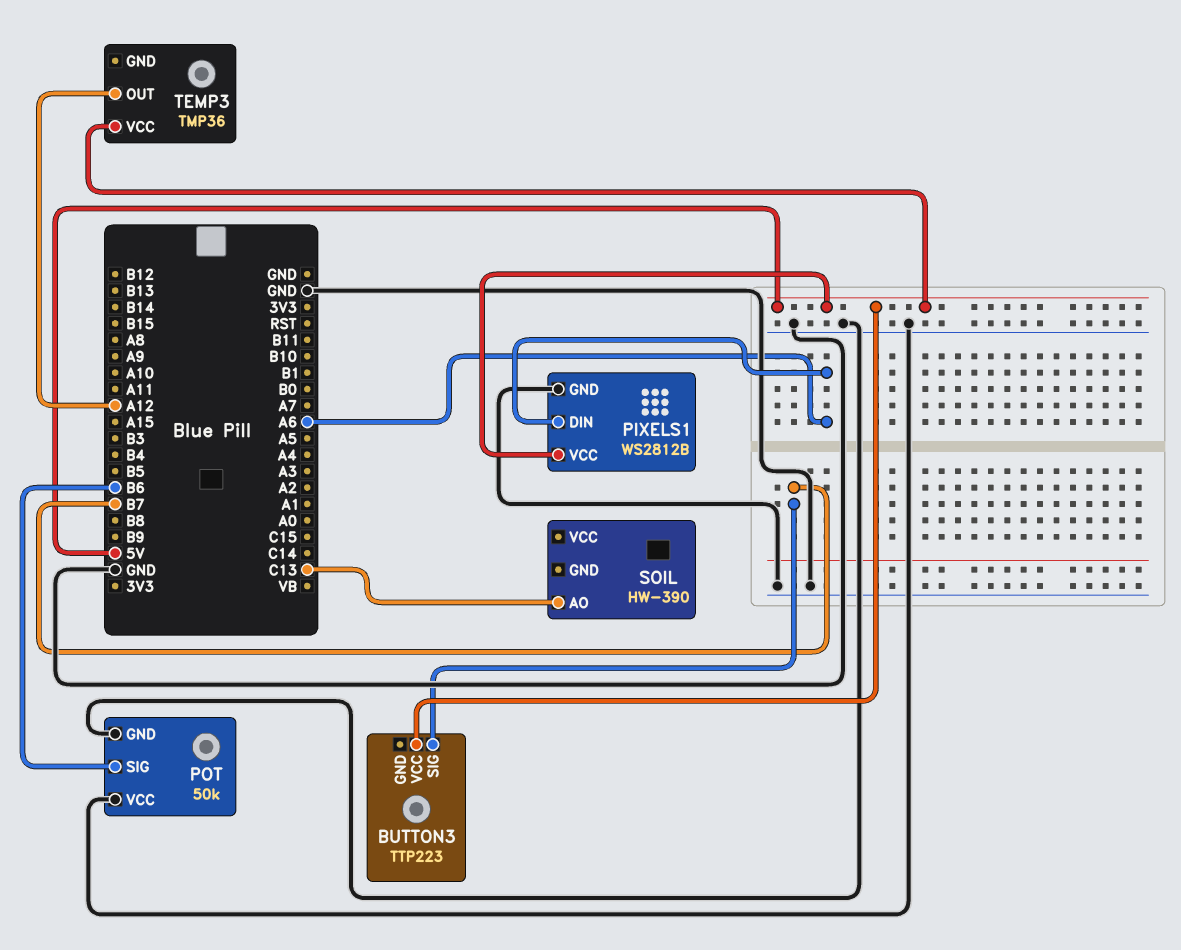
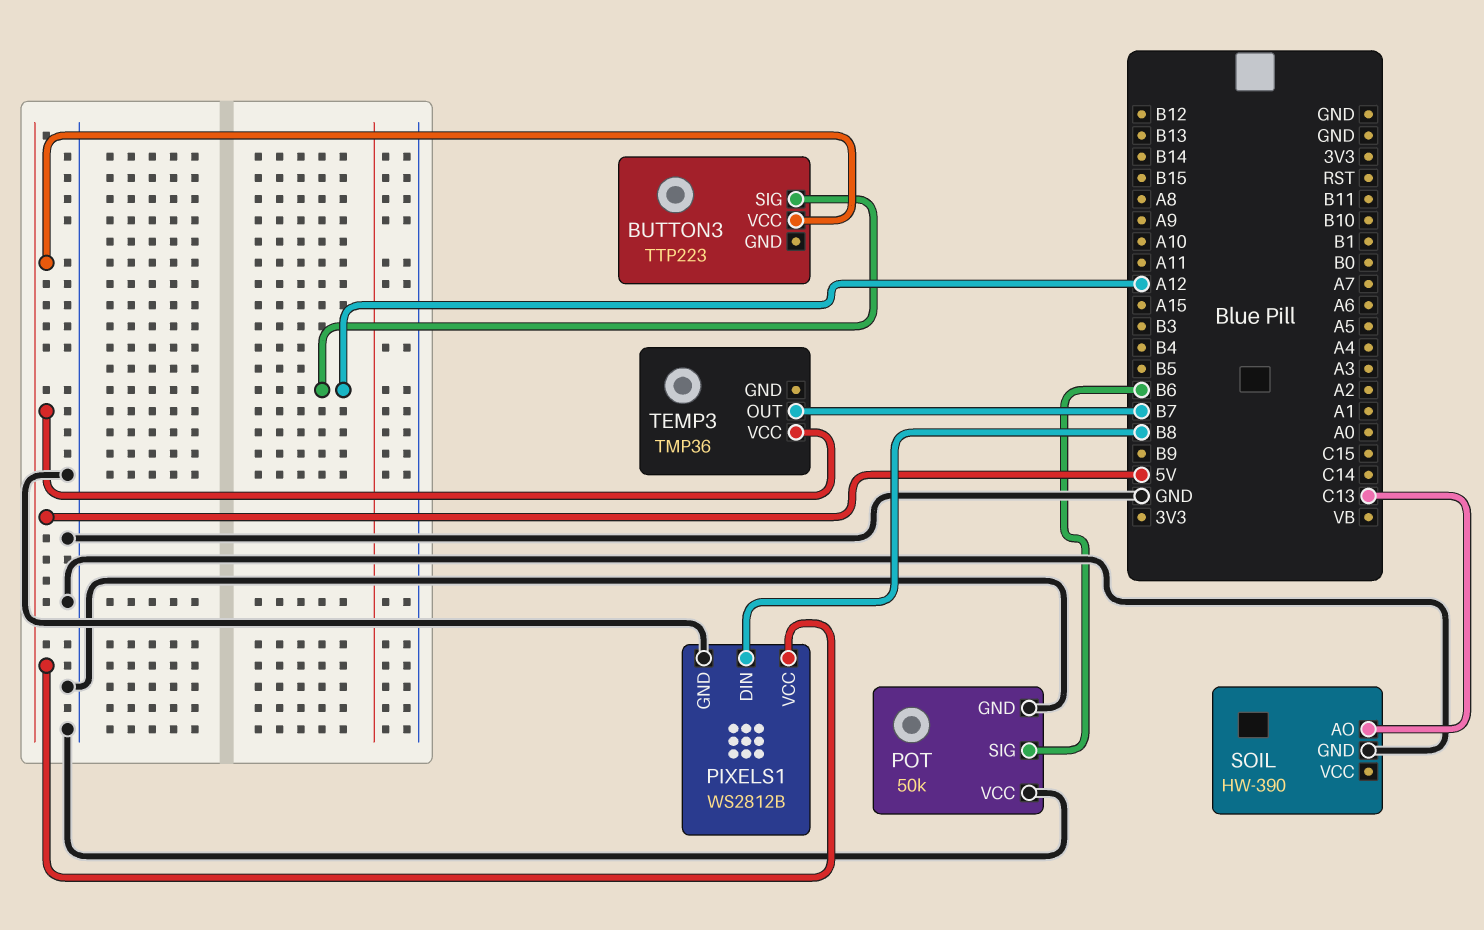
BUTTON3 pin SIG: B7 -> A12
PIXELS1 pin DIN: A6 -> B8
SOIL pin GND: none -> GND
TEMP3 pin OUT: A12 -> B7

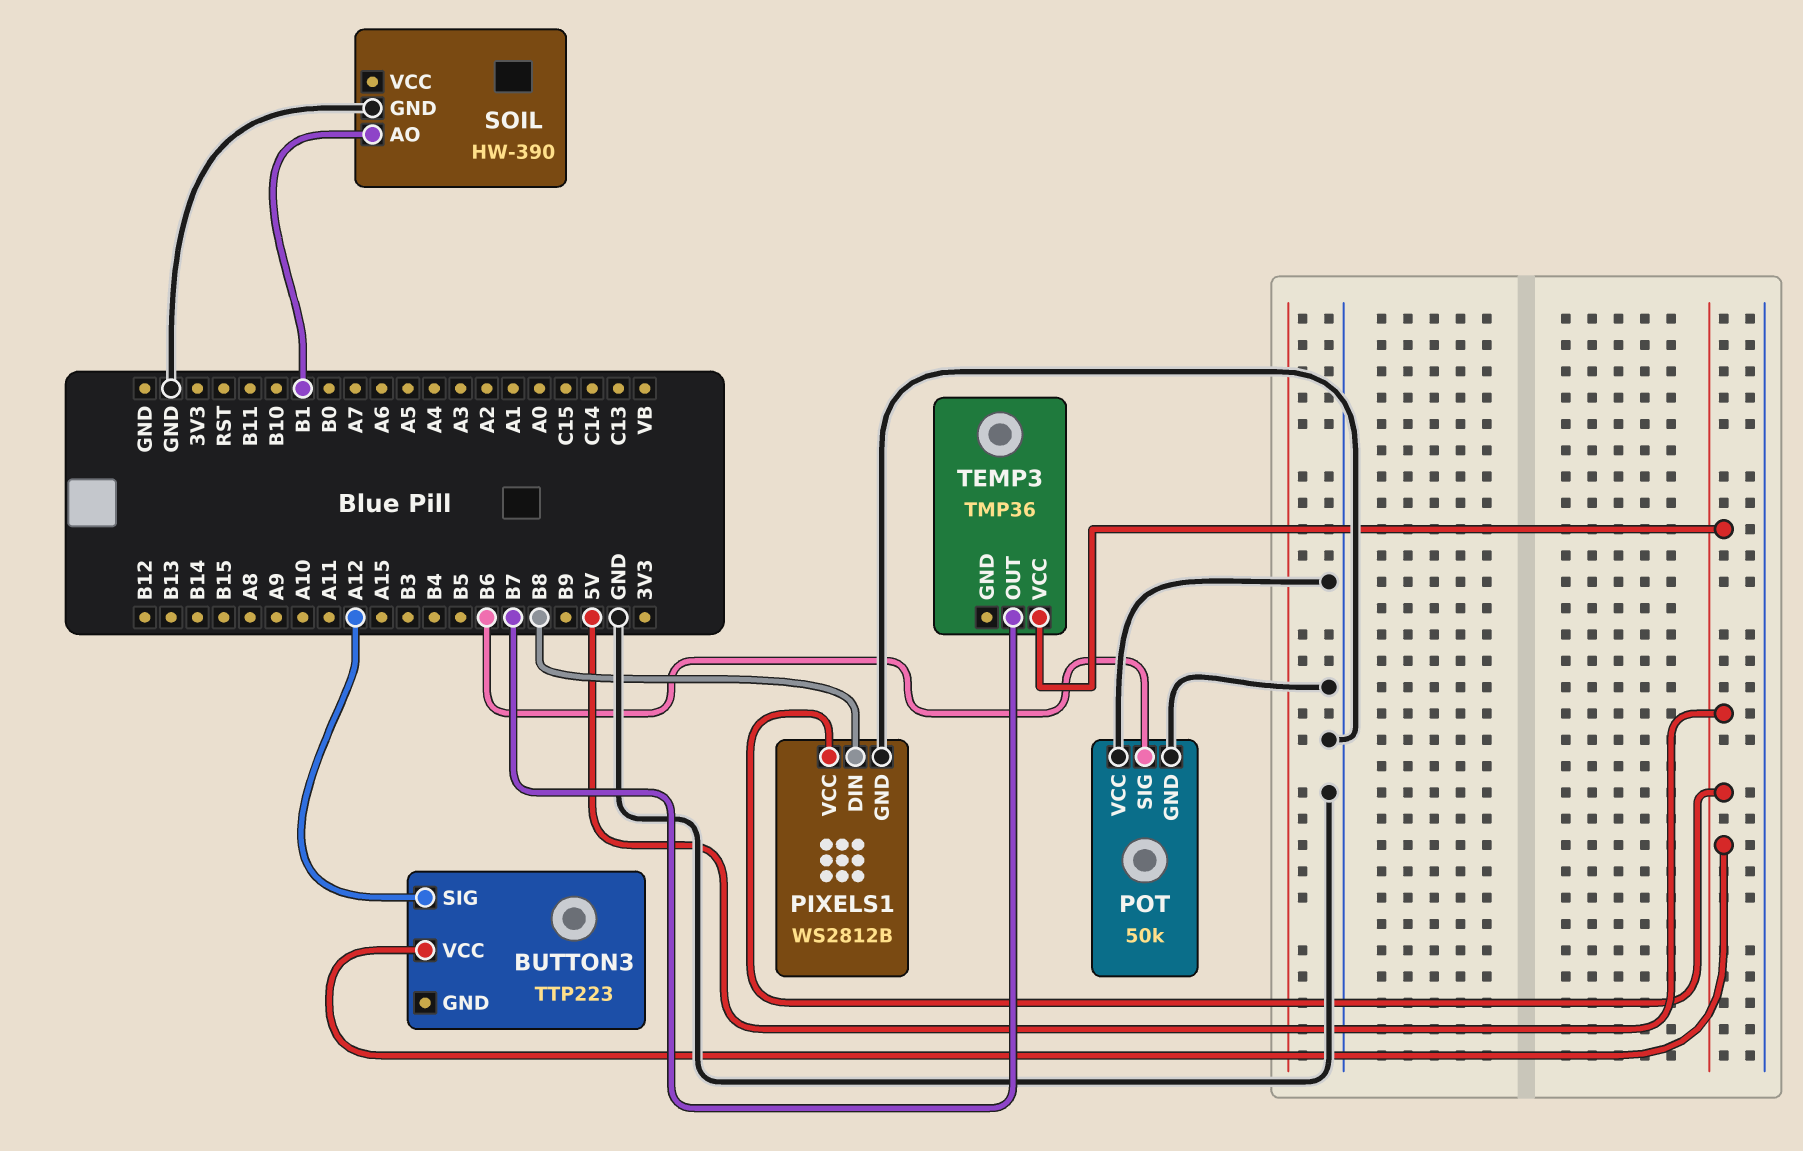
SOIL pin AO: C13 -> B1

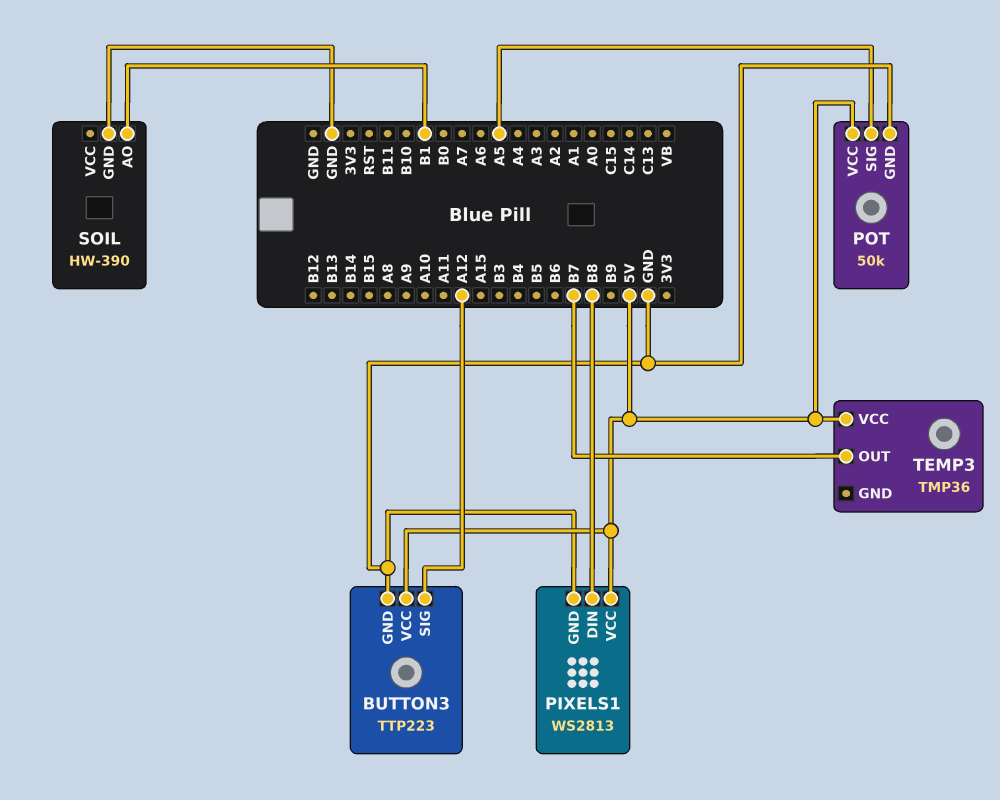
BUTTON3 pin GND: none -> GND
PIXELS1: WS2812B -> WS2813
POT pin SIG: B6 -> A5
POT pin VCC: GND -> 5V

